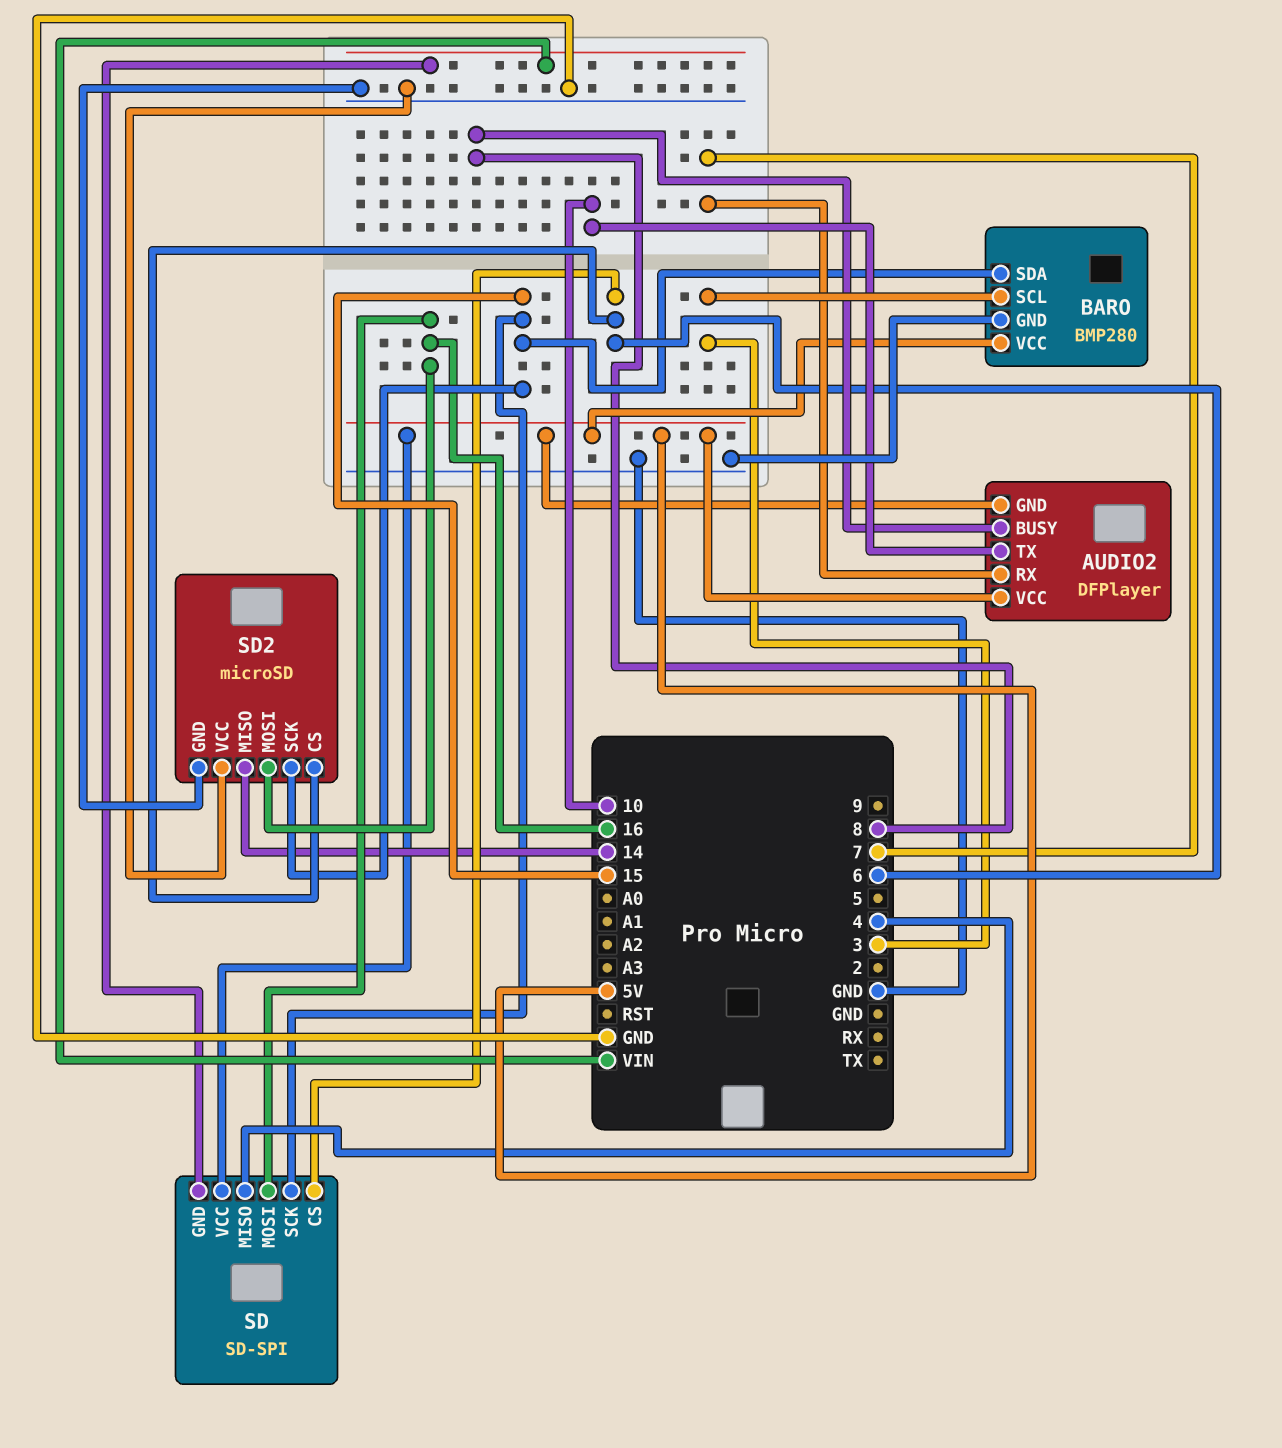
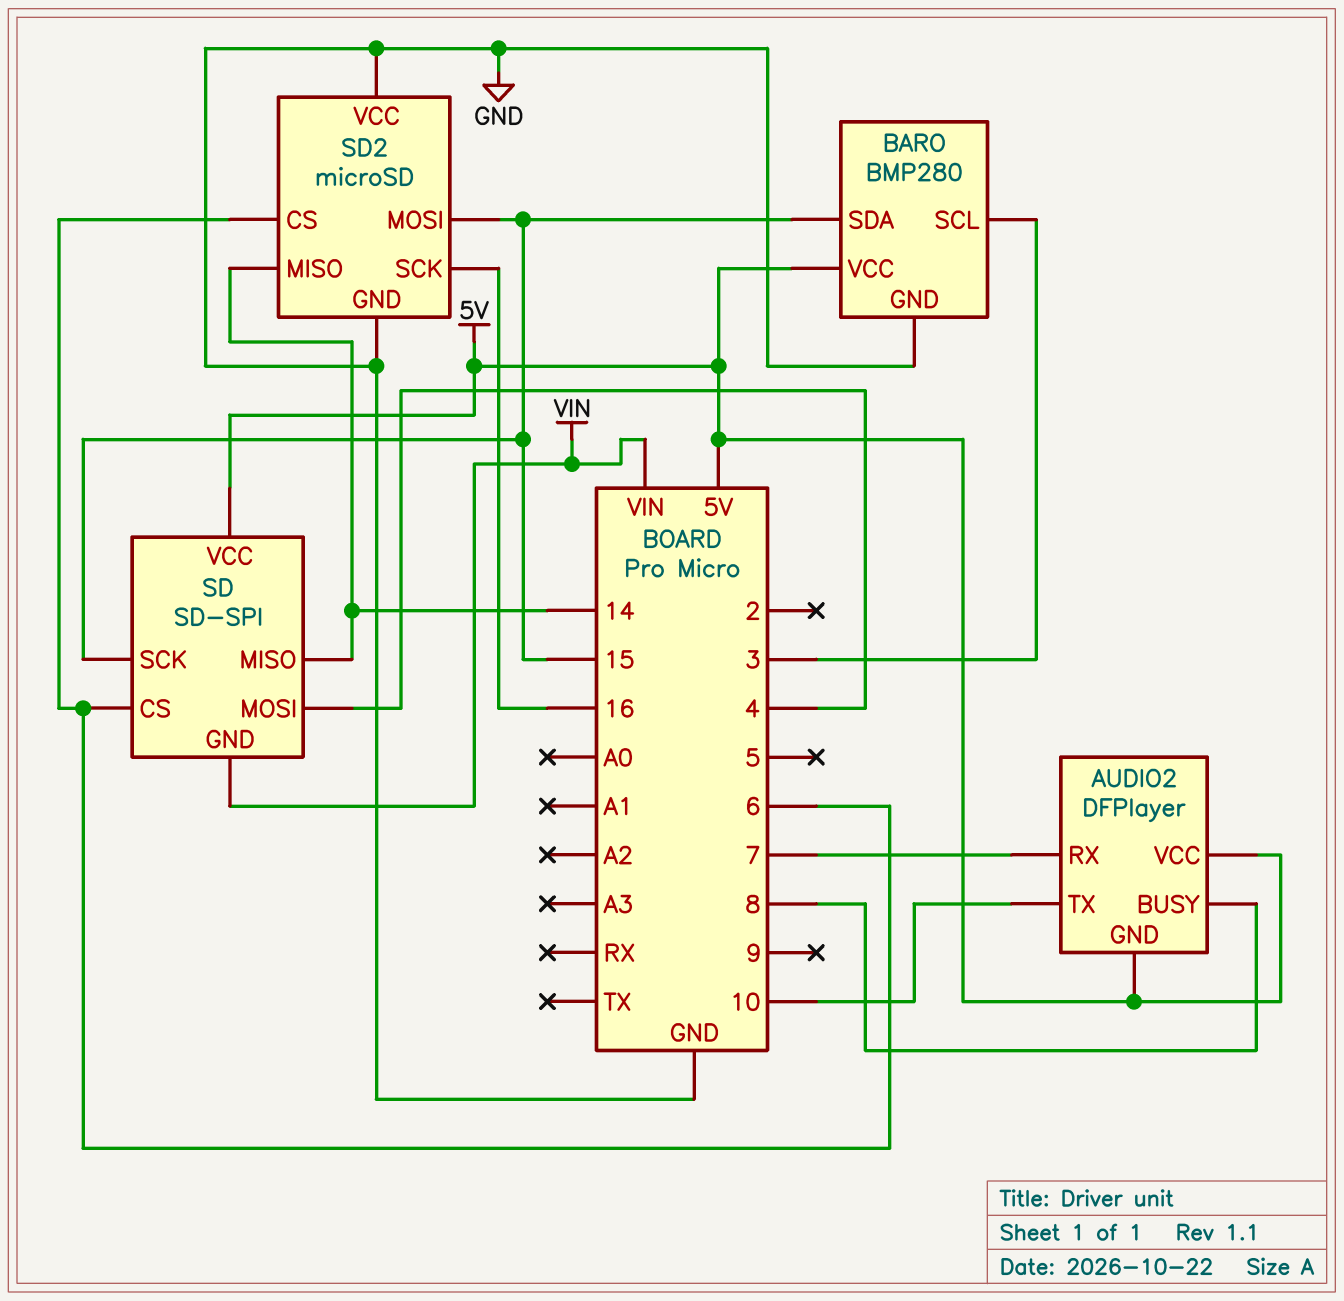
SD pin MISO: 4 -> 14
SD pin MOSI: 16 -> 4
SD2 pin MOSI: 16 -> 15
SD2 pin SCK: 15 -> 16

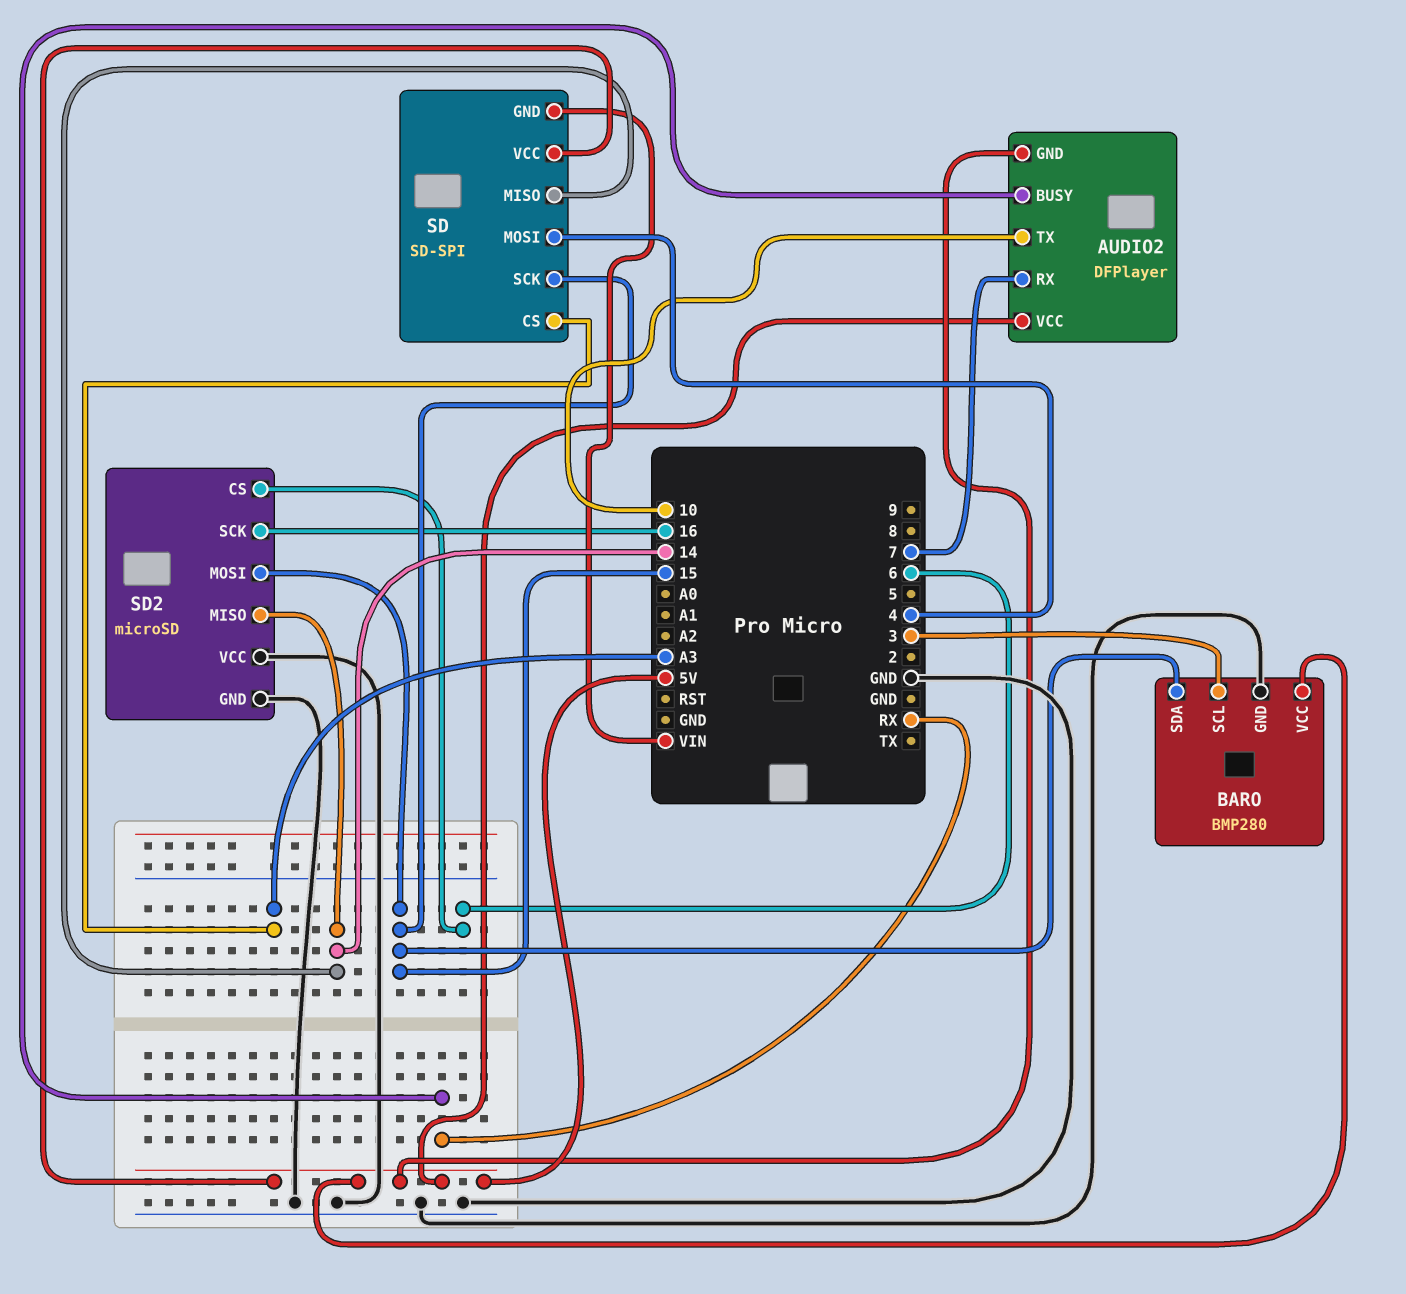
AUDIO2 pin BUSY: 8 -> RX
SD pin CS: 6 -> A3

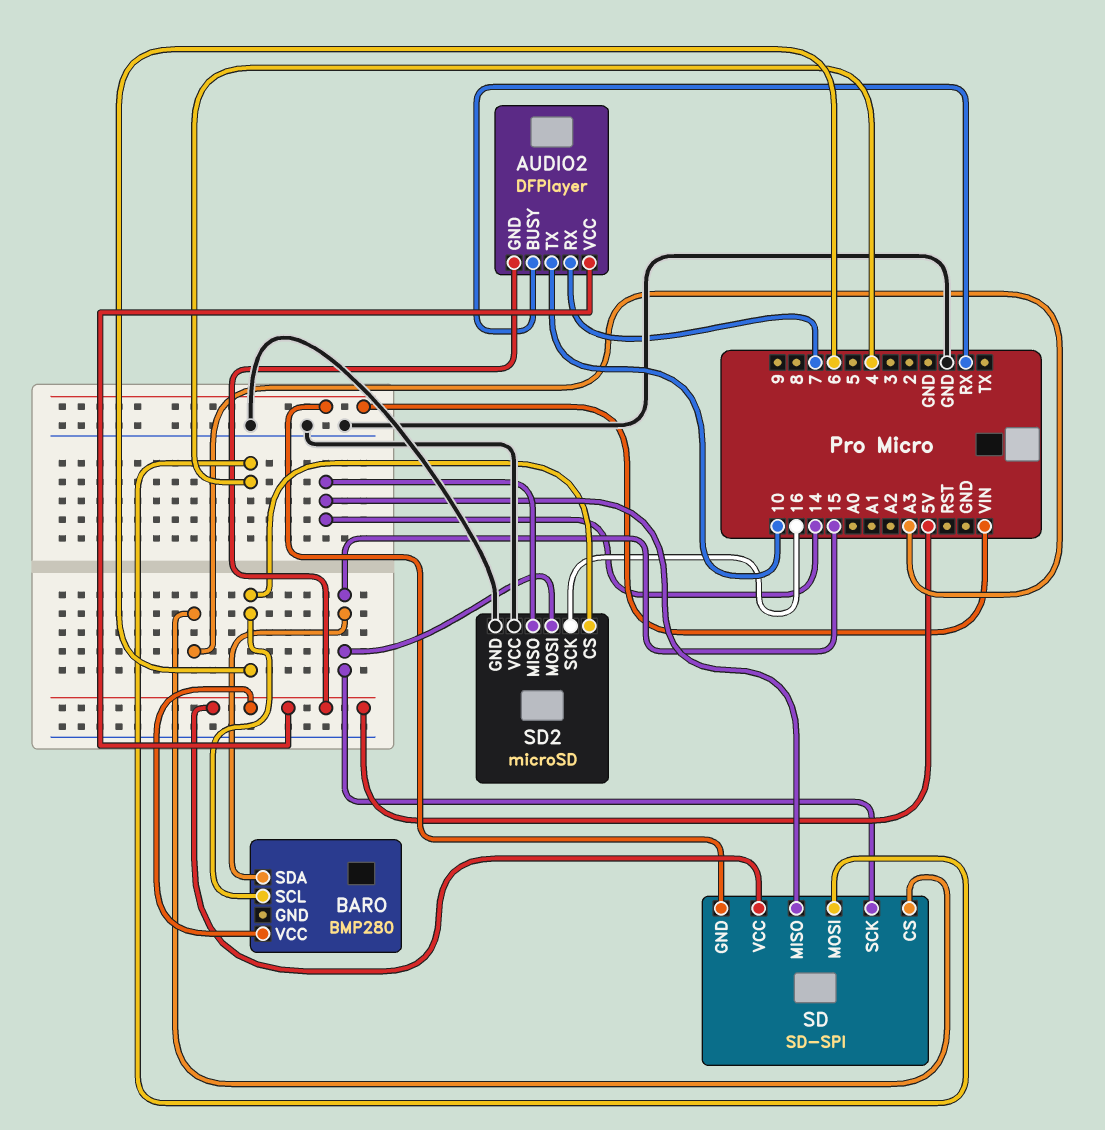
BARO pin GND: GND -> none
BARO pin SCL: 3 -> 6

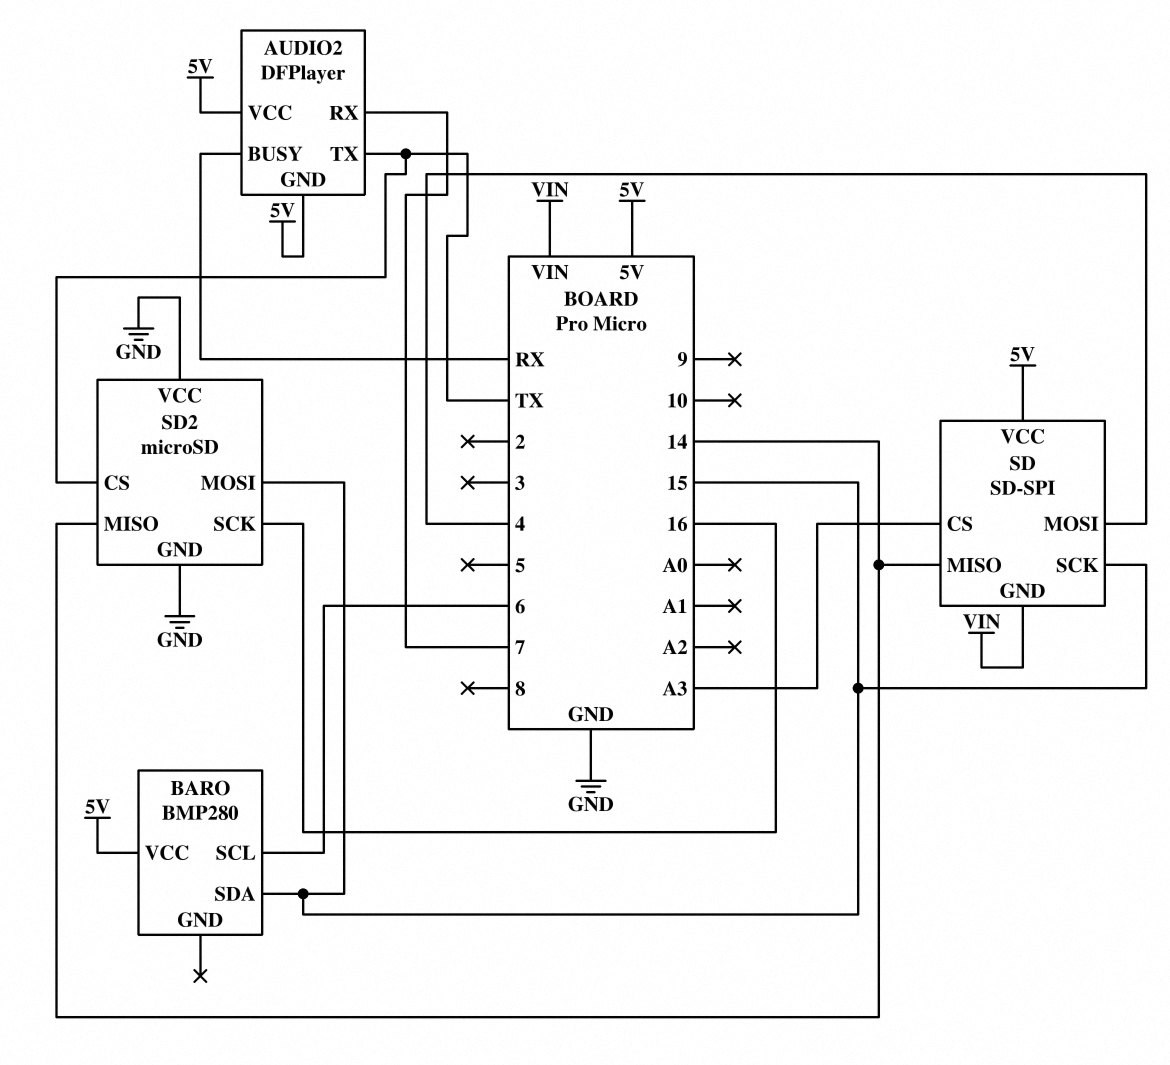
AUDIO2 pin TX: 10 -> TX
SD2 pin CS: 6 -> TX

